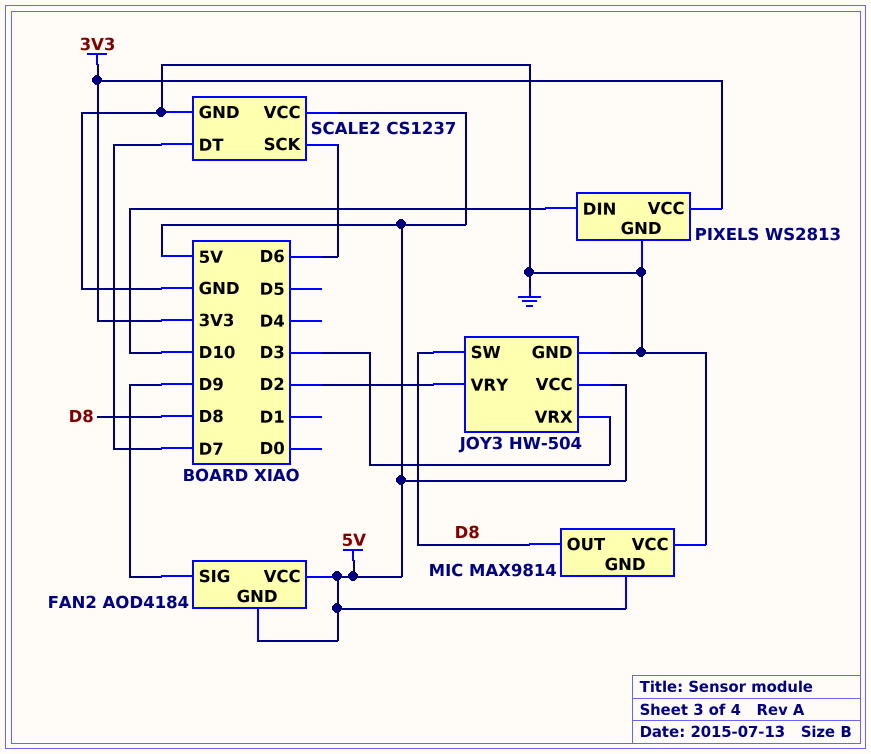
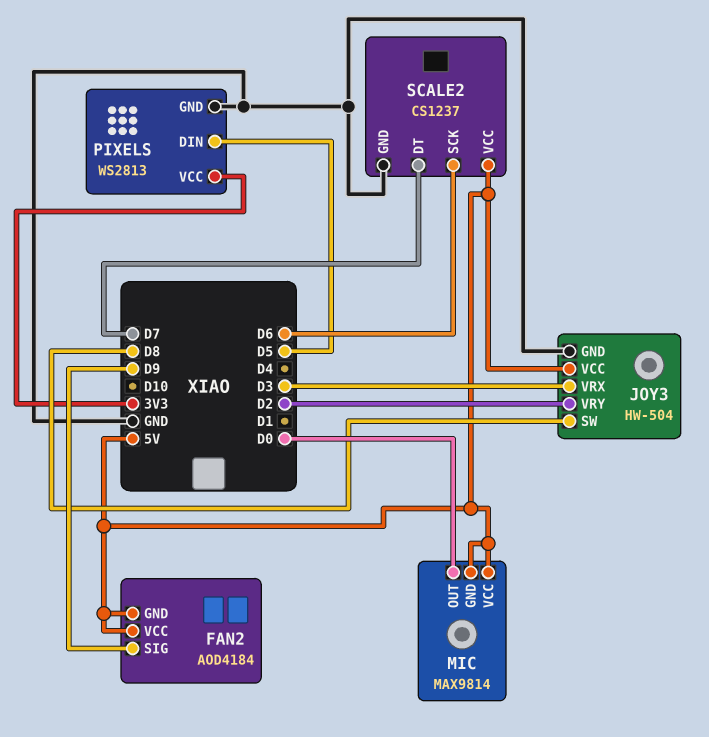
MIC pin OUT: D8 -> D0
MIC pin VCC: GND -> 5V
PIXELS pin DIN: D10 -> D5

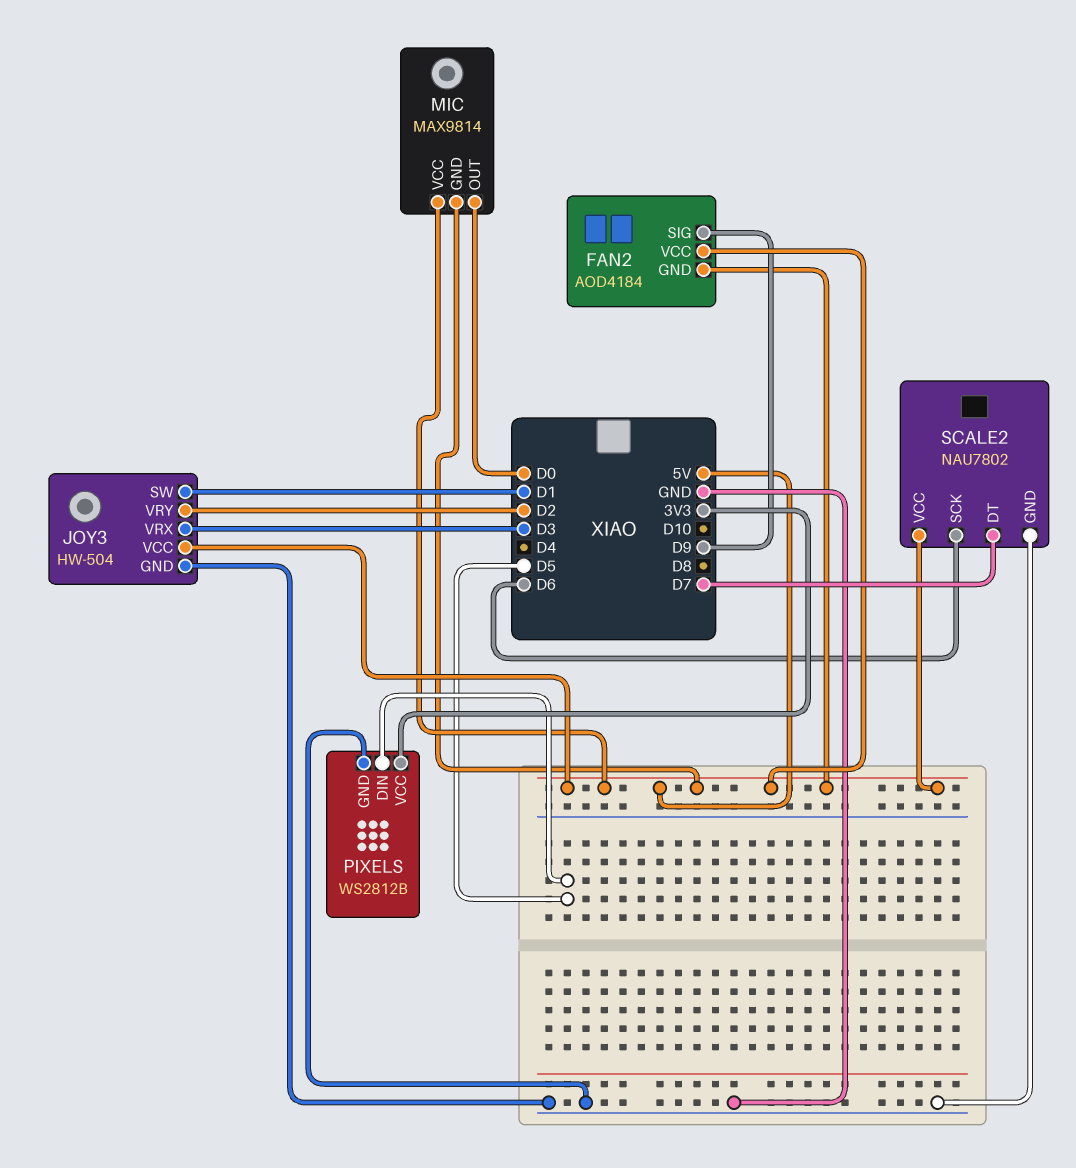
JOY3 pin SW: D8 -> D1
PIXELS: WS2813 -> WS2812B
SCALE2: CS1237 -> NAU7802

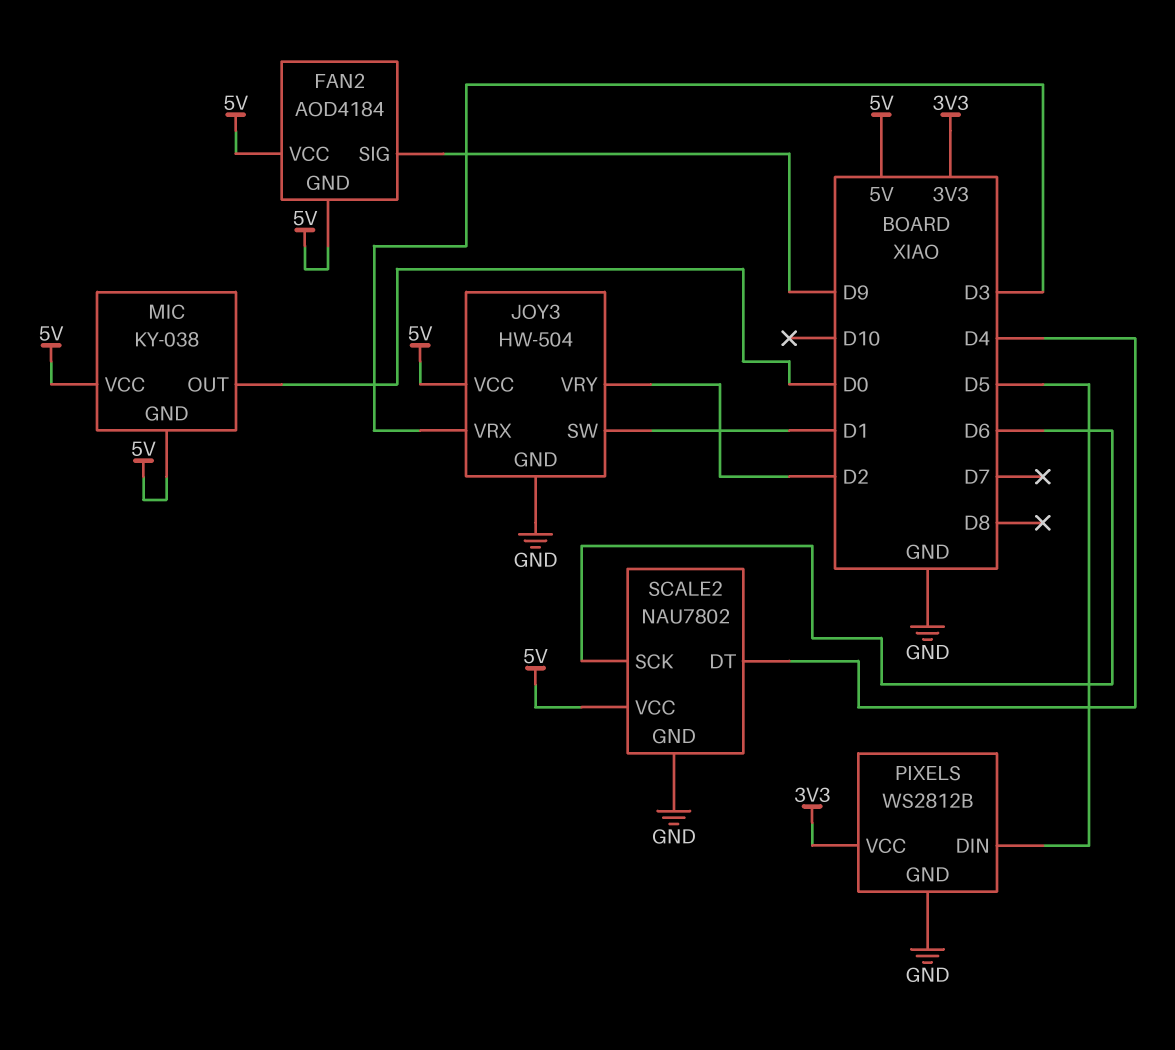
MIC: MAX9814 -> KY-038
SCALE2 pin DT: D7 -> D4

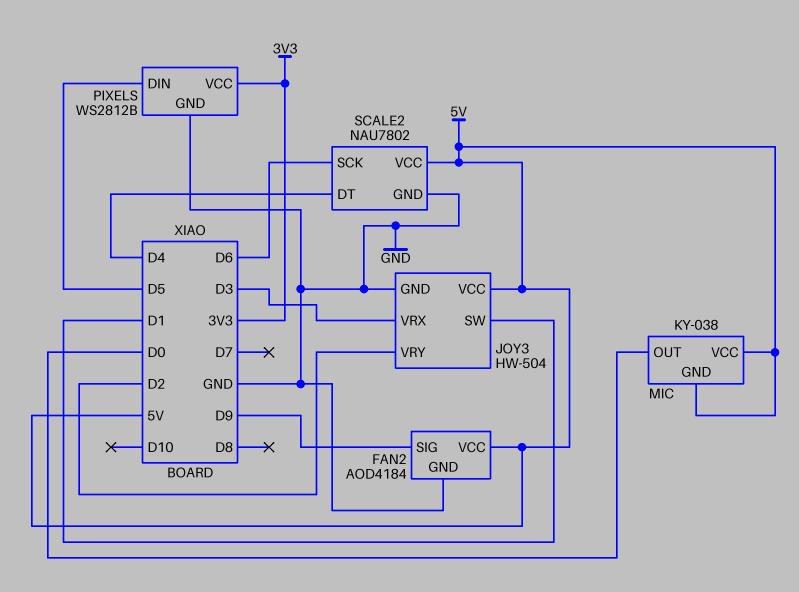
FAN2 pin GND: 5V -> GND

